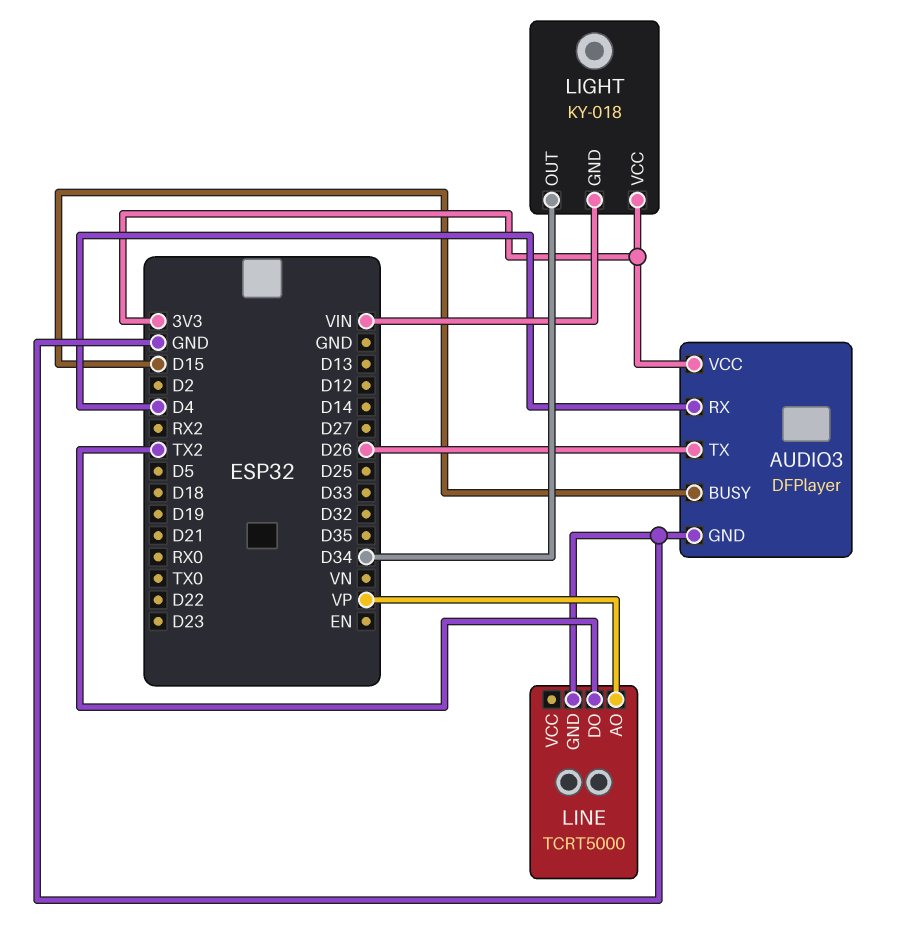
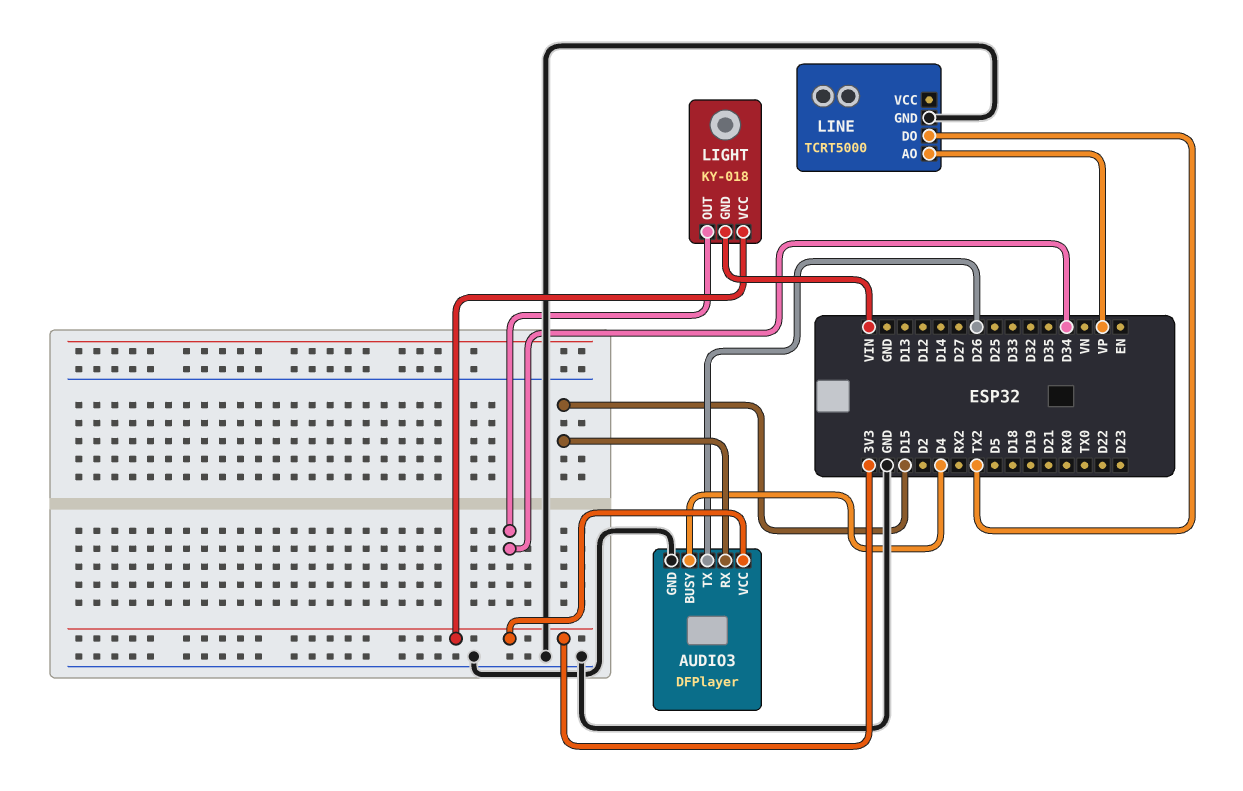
AUDIO3 pin BUSY: D15 -> D4
AUDIO3 pin RX: D4 -> D15

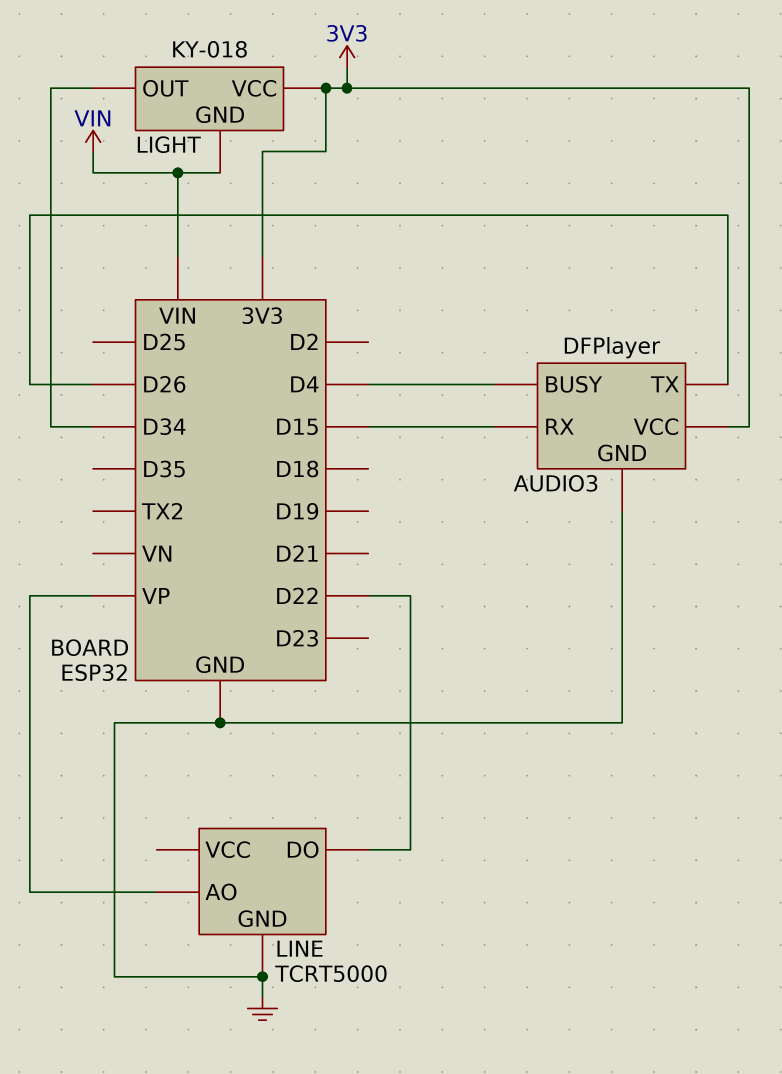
LINE pin DO: TX2 -> D22

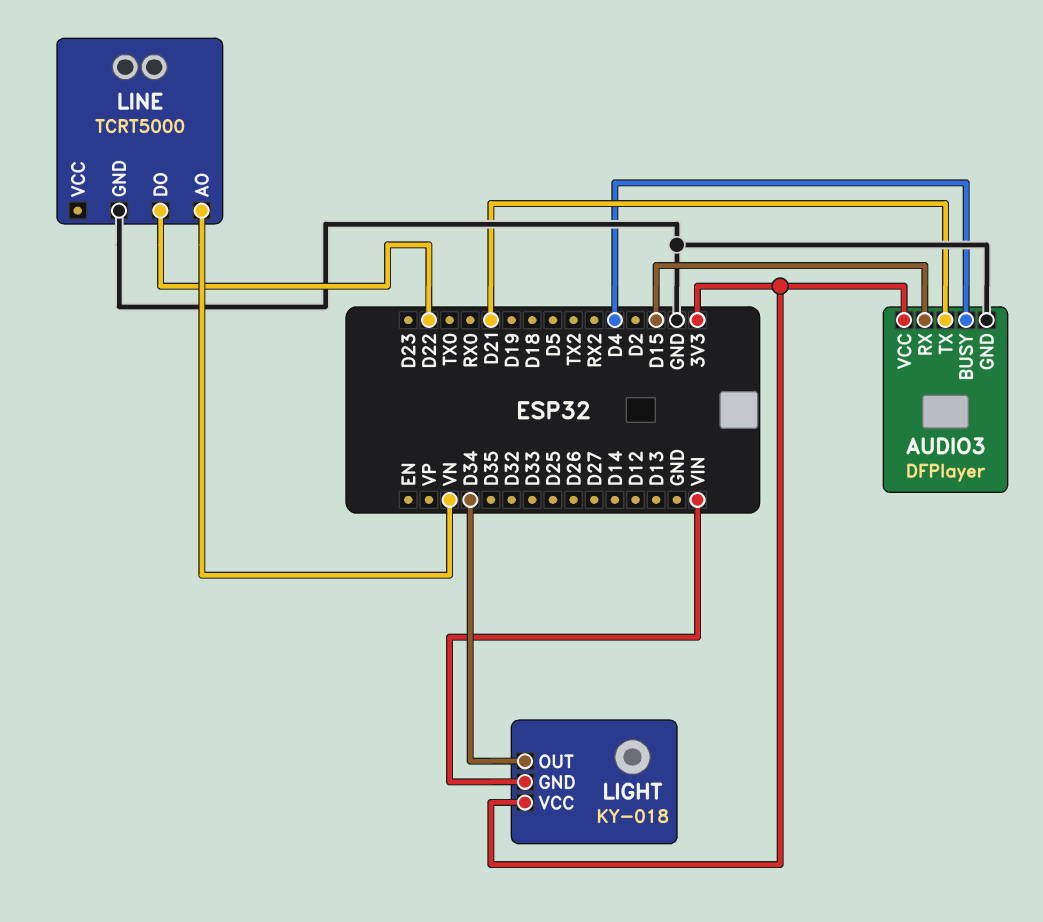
AUDIO3 pin TX: D26 -> D21
LINE pin AO: VP -> VN

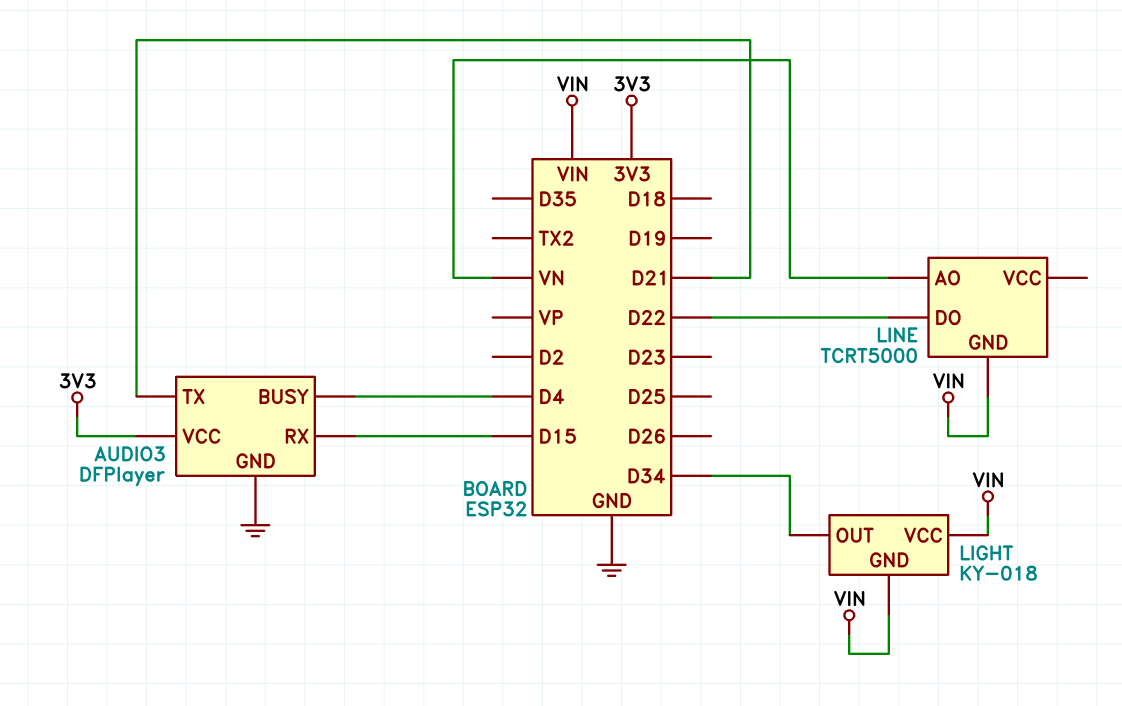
LIGHT pin VCC: 3V3 -> VIN
LINE pin GND: GND -> VIN

